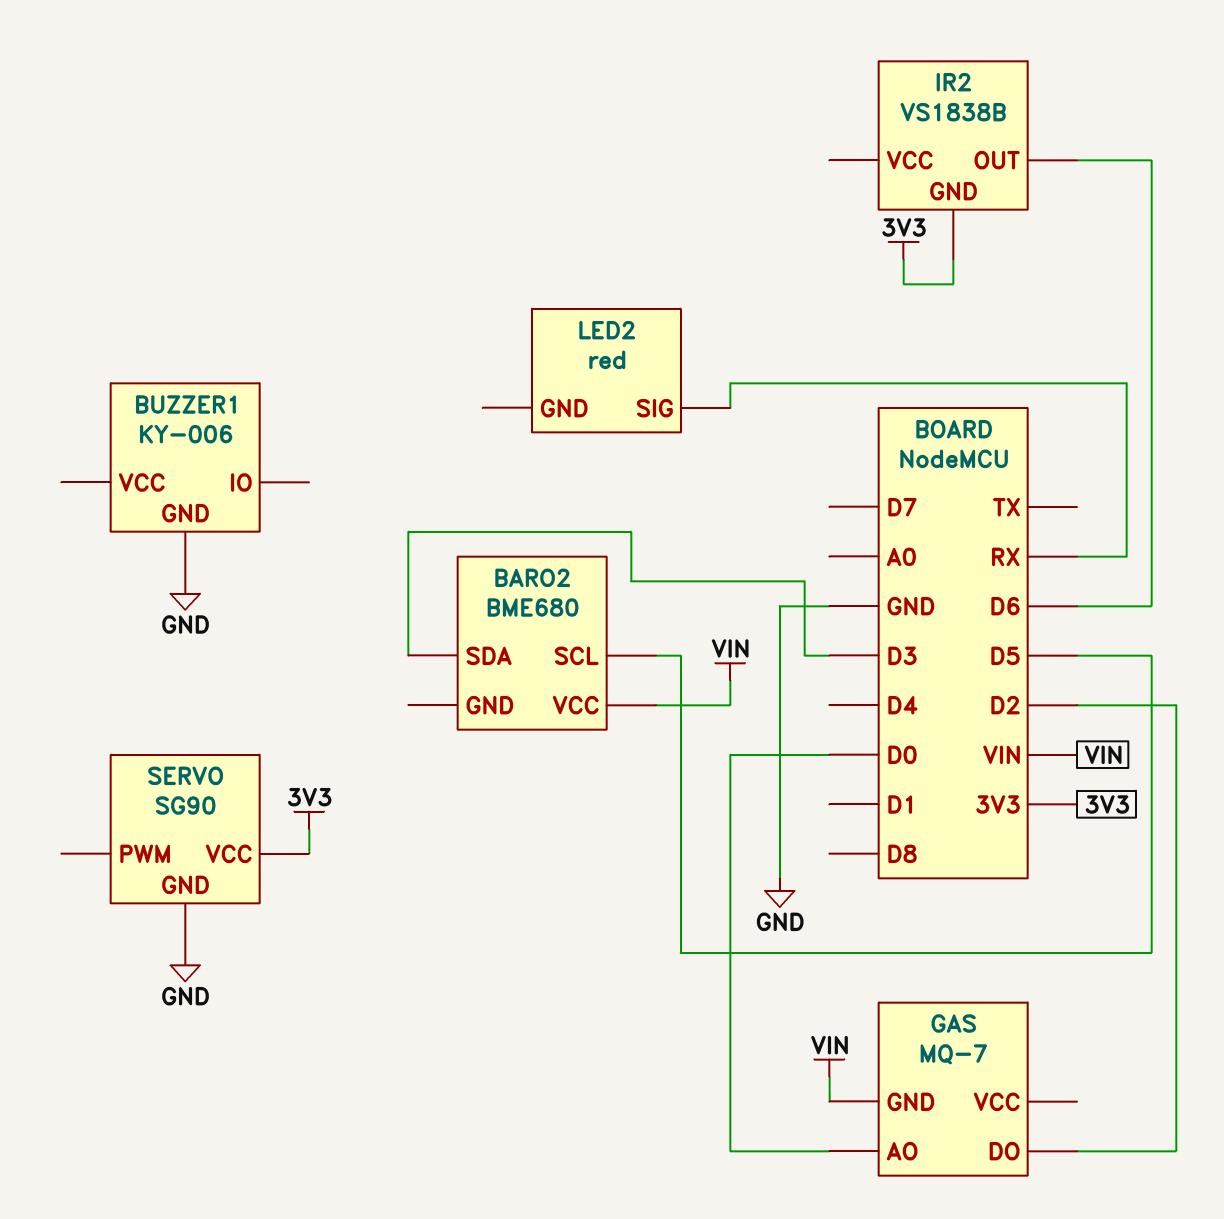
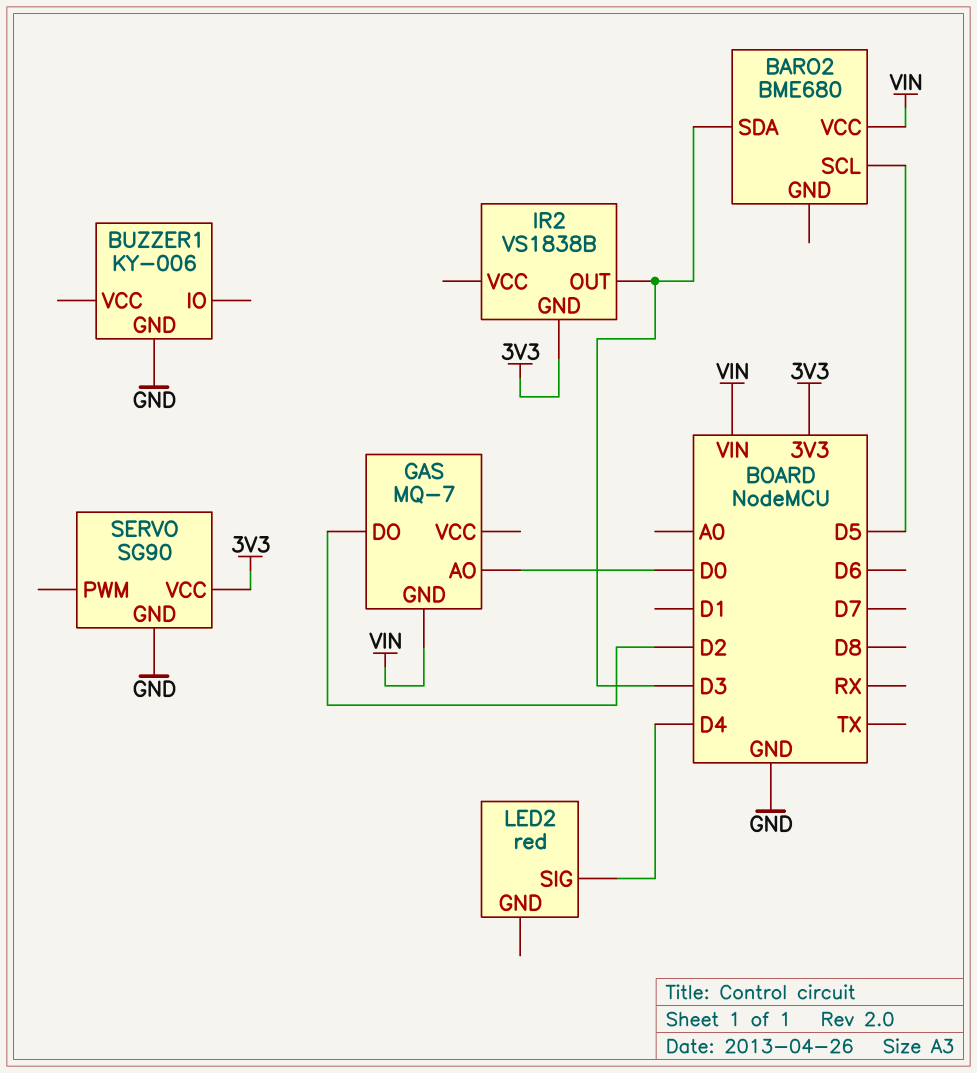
IR2 pin OUT: D6 -> D3
LED2 pin SIG: RX -> D4

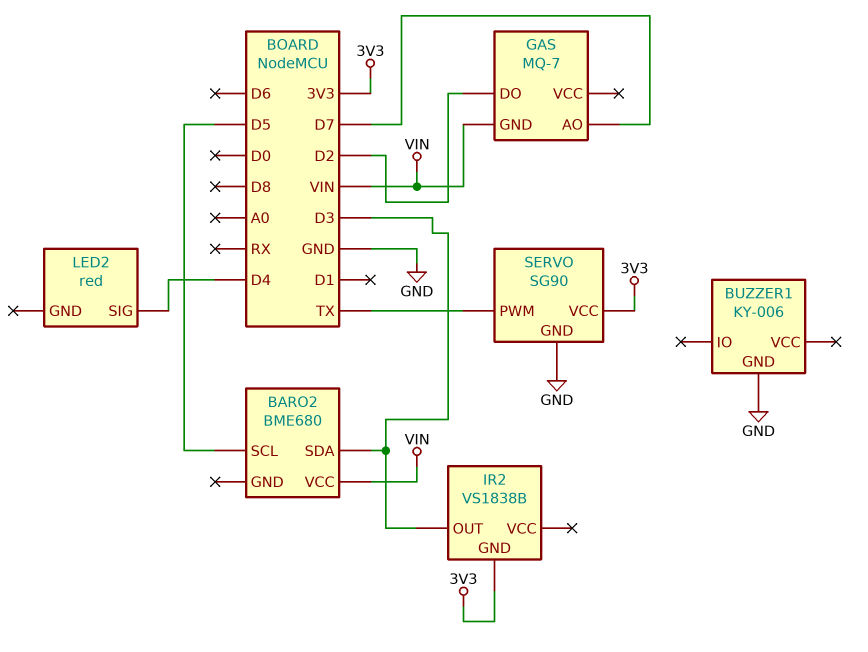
GAS pin AO: D0 -> D7
SERVO pin PWM: none -> TX

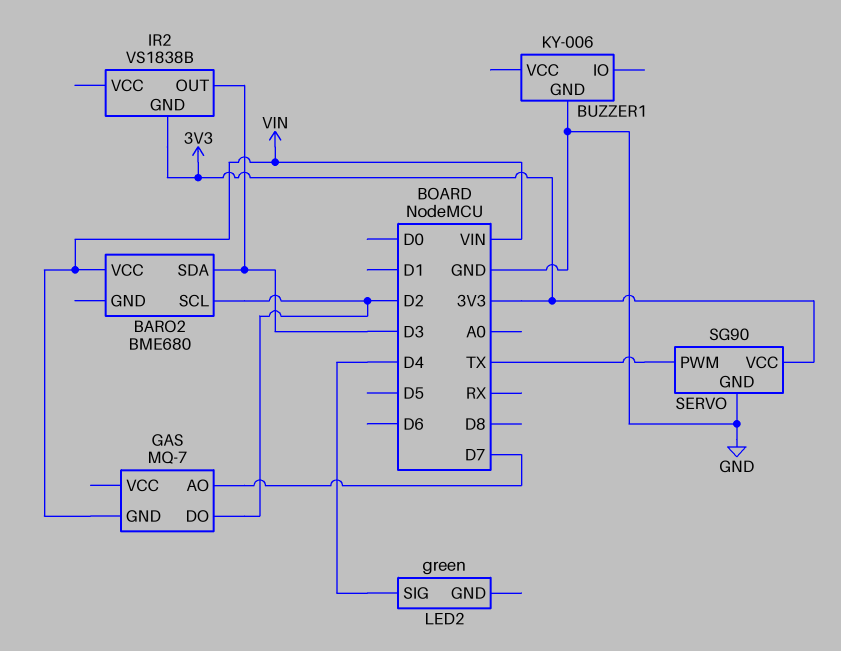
BARO2 pin SCL: D5 -> D2
LED2: red -> green

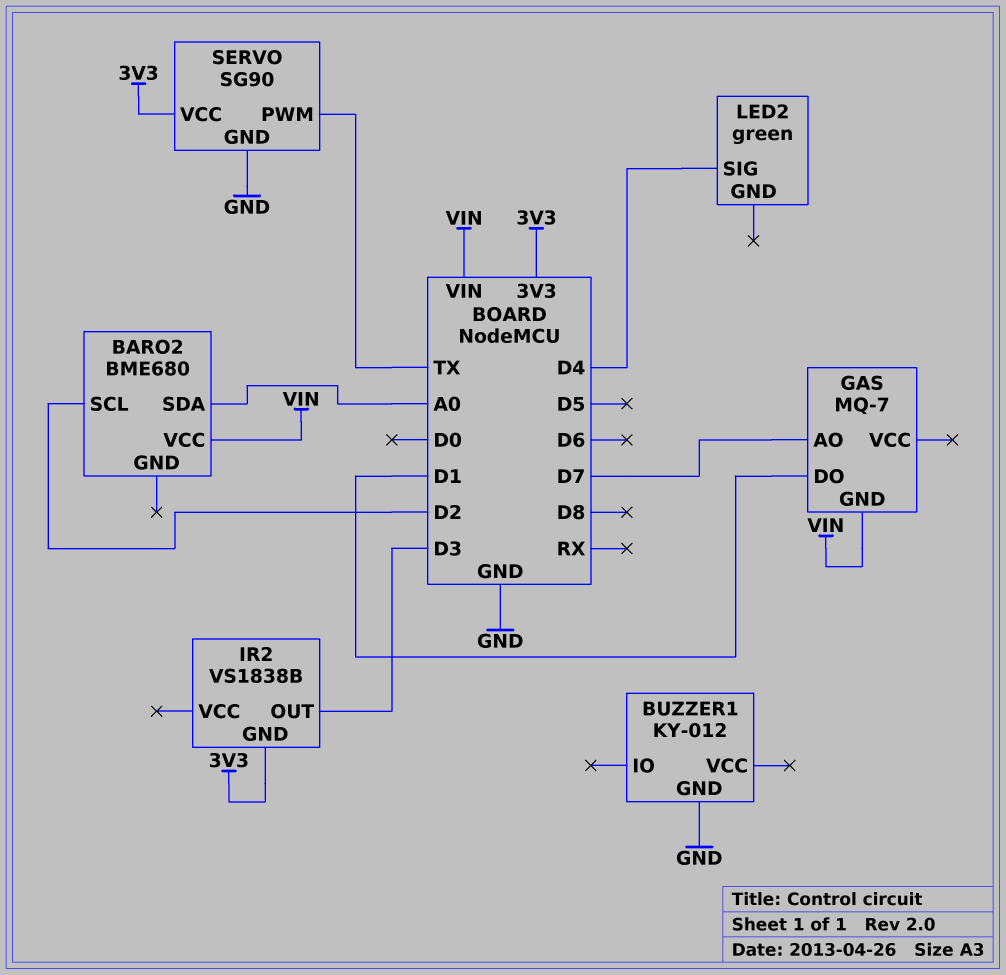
BARO2 pin SDA: D3 -> A0
BUZZER1: KY-006 -> KY-012
GAS pin DO: D2 -> D1

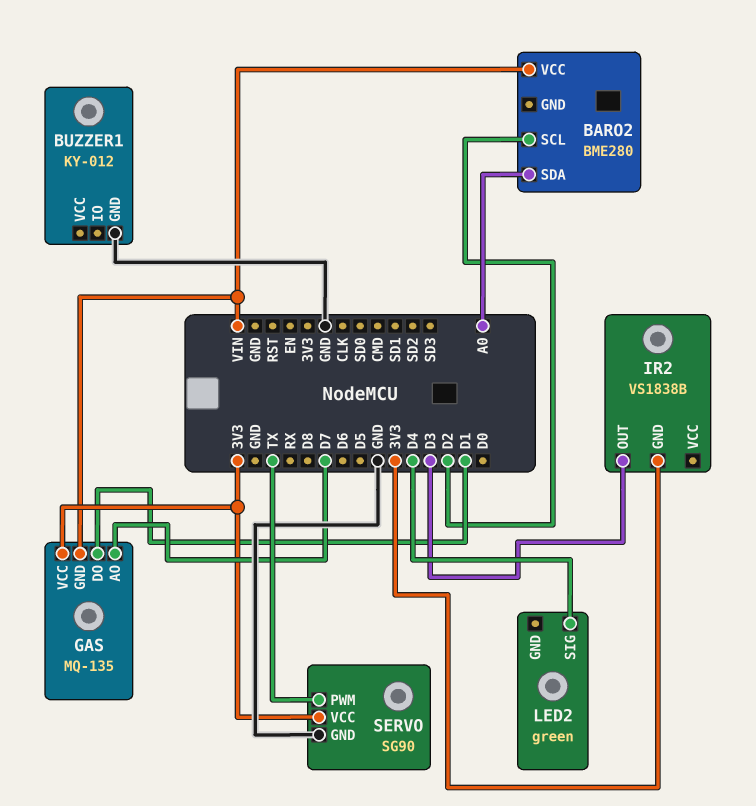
BARO2: BME680 -> BME280
GAS: MQ-7 -> MQ-135
GAS pin VCC: none -> 3V3

